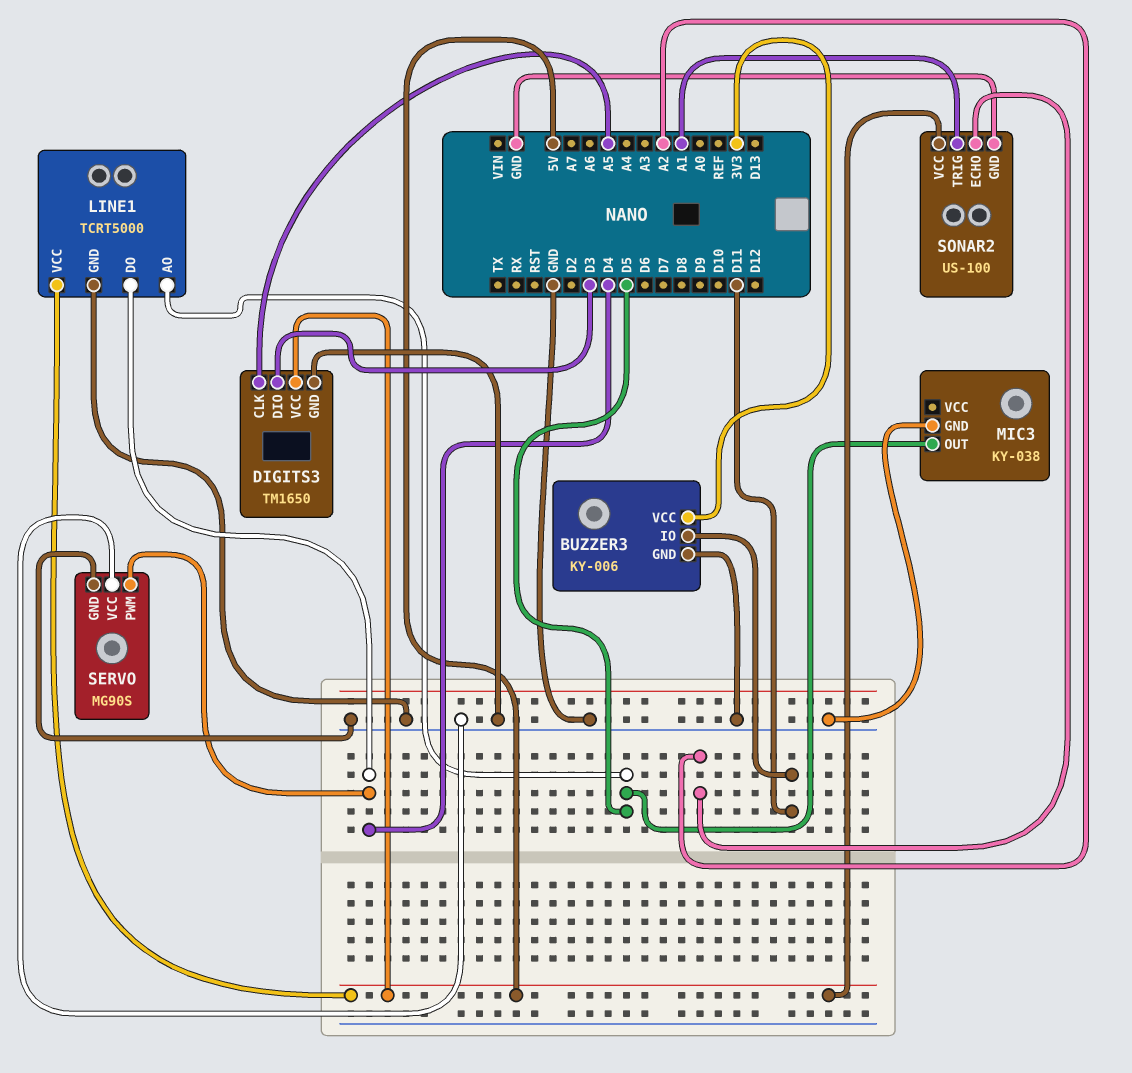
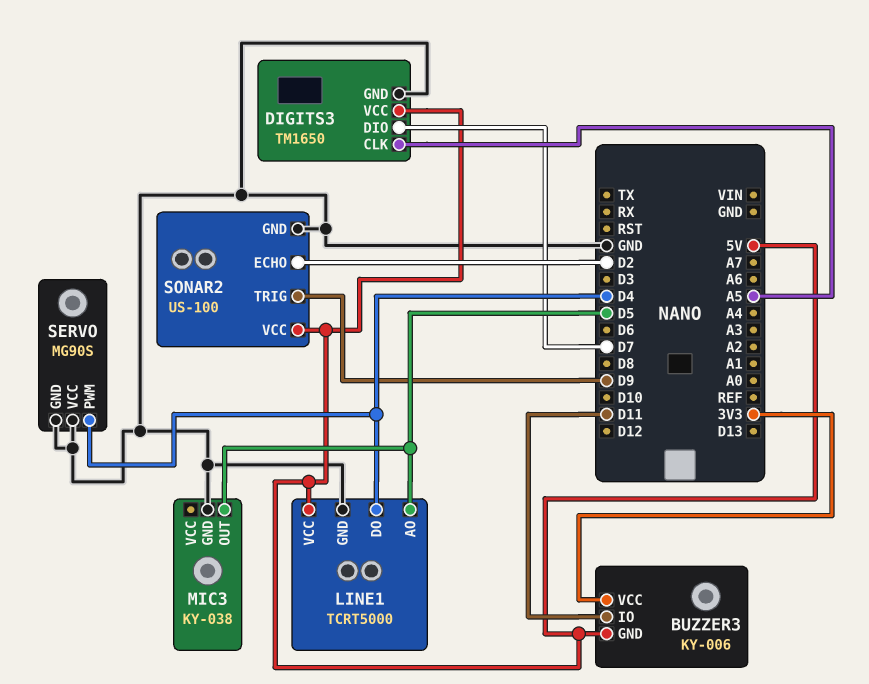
BUZZER3 pin GND: GND -> 5V
DIGITS3 pin DIO: D3 -> D7
SONAR2 pin ECHO: A2 -> D2
SONAR2 pin TRIG: A1 -> D9

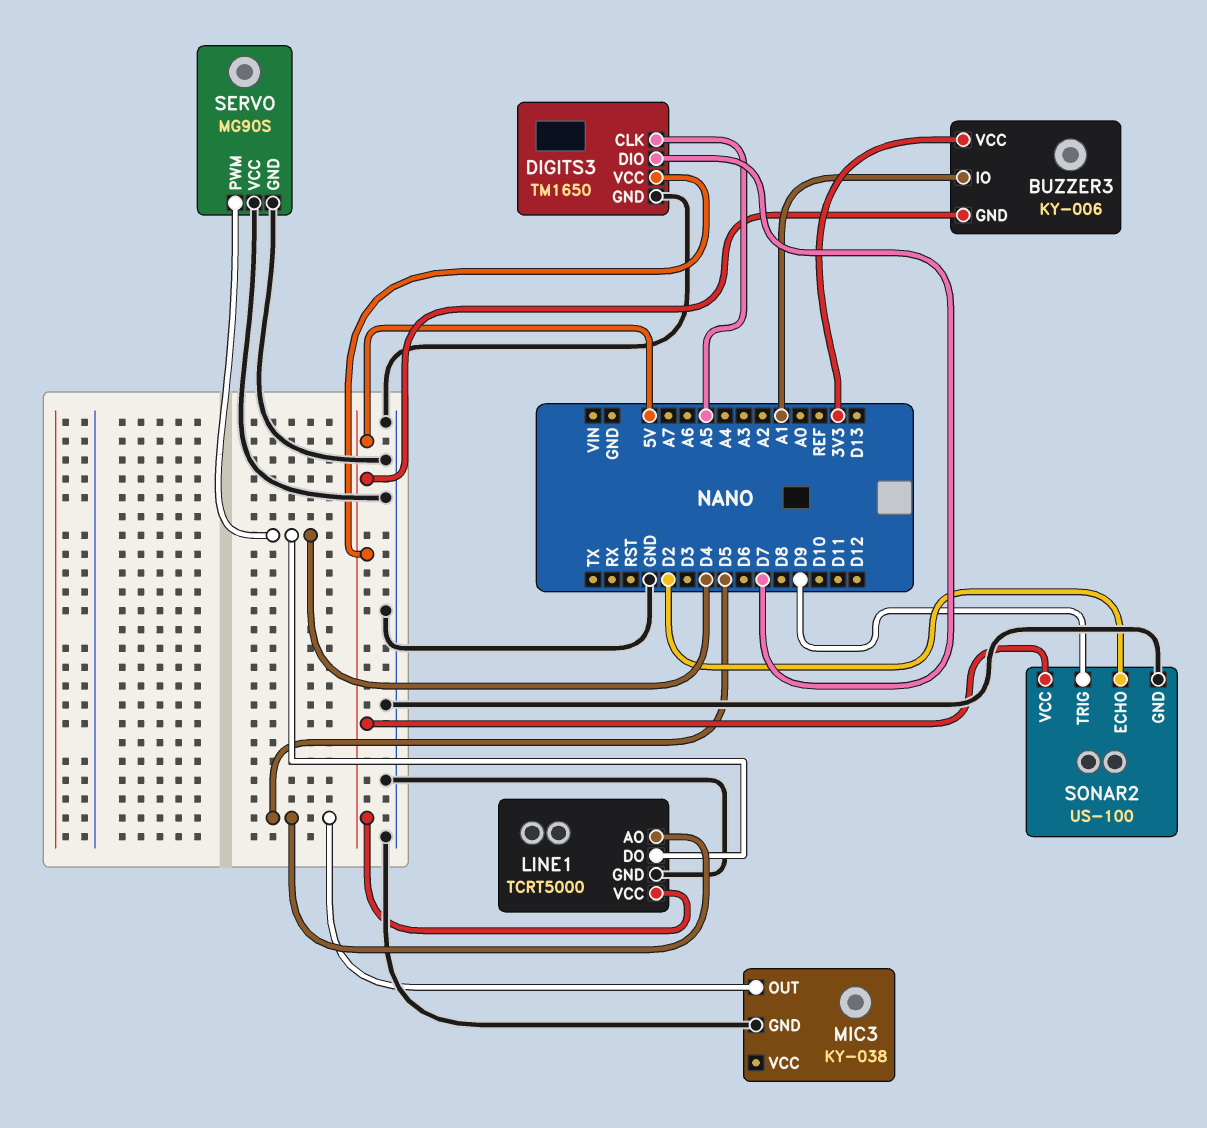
BUZZER3 pin IO: D11 -> A1

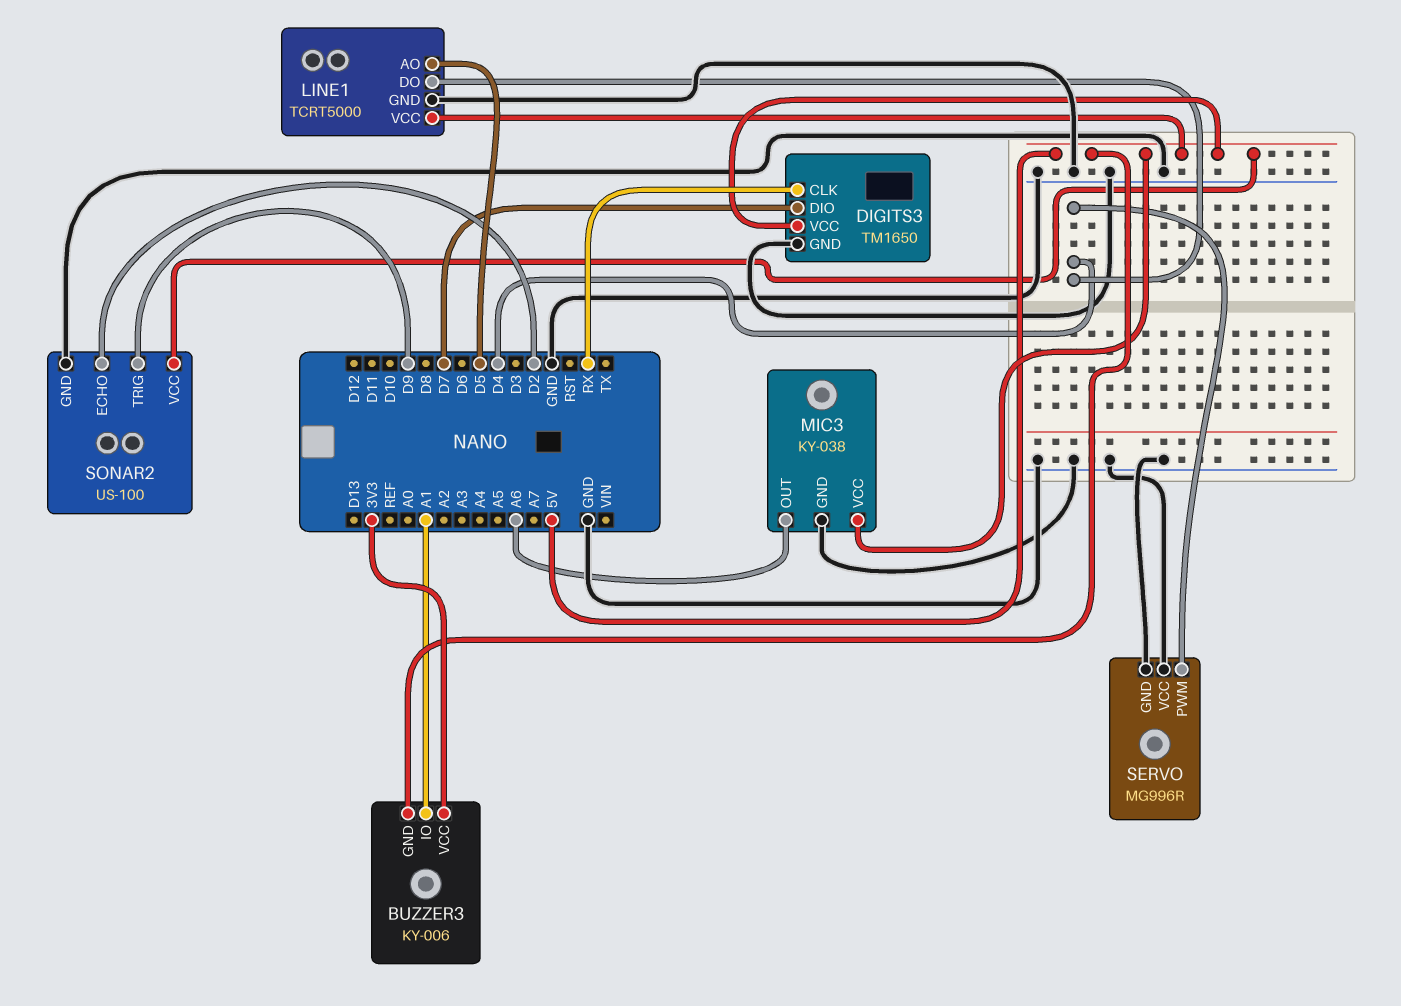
DIGITS3 pin CLK: A5 -> RX
MIC3 pin OUT: D5 -> A6
MIC3 pin VCC: none -> 5V
SERVO: MG90S -> MG996R

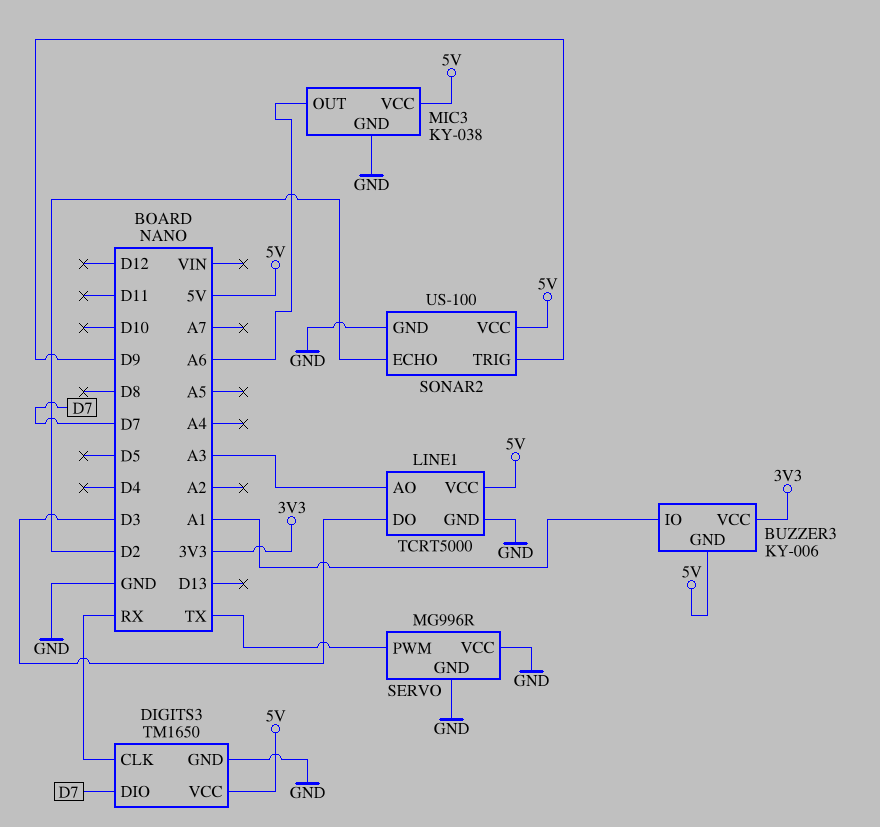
LINE1 pin AO: D5 -> A3
LINE1 pin DO: D4 -> D3
SERVO pin PWM: D4 -> TX

